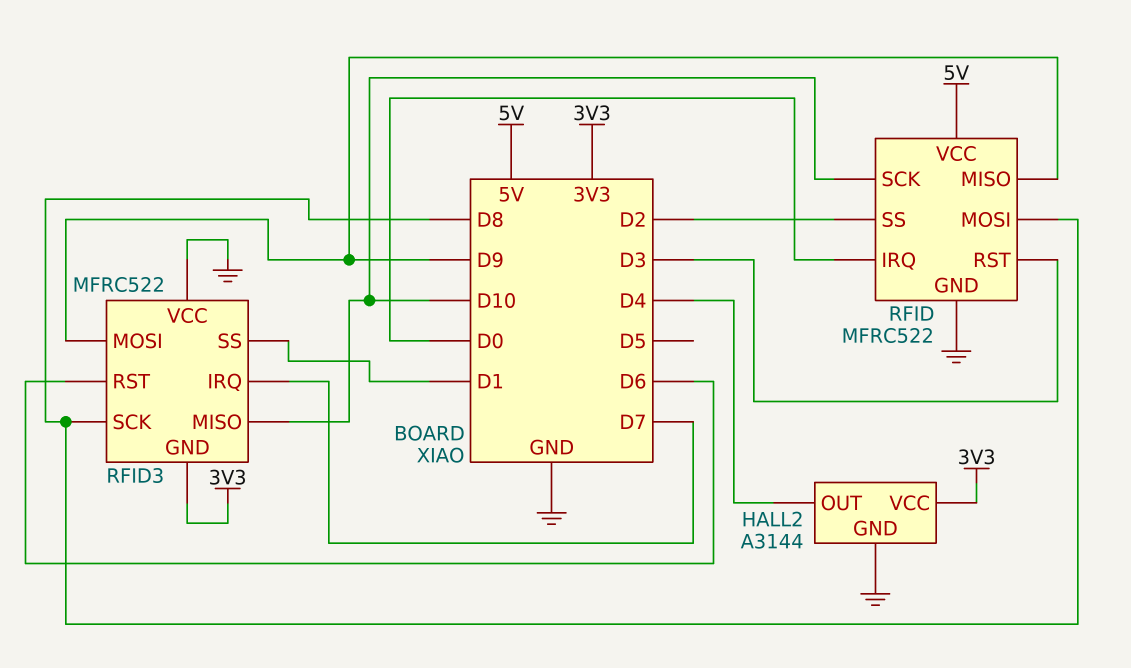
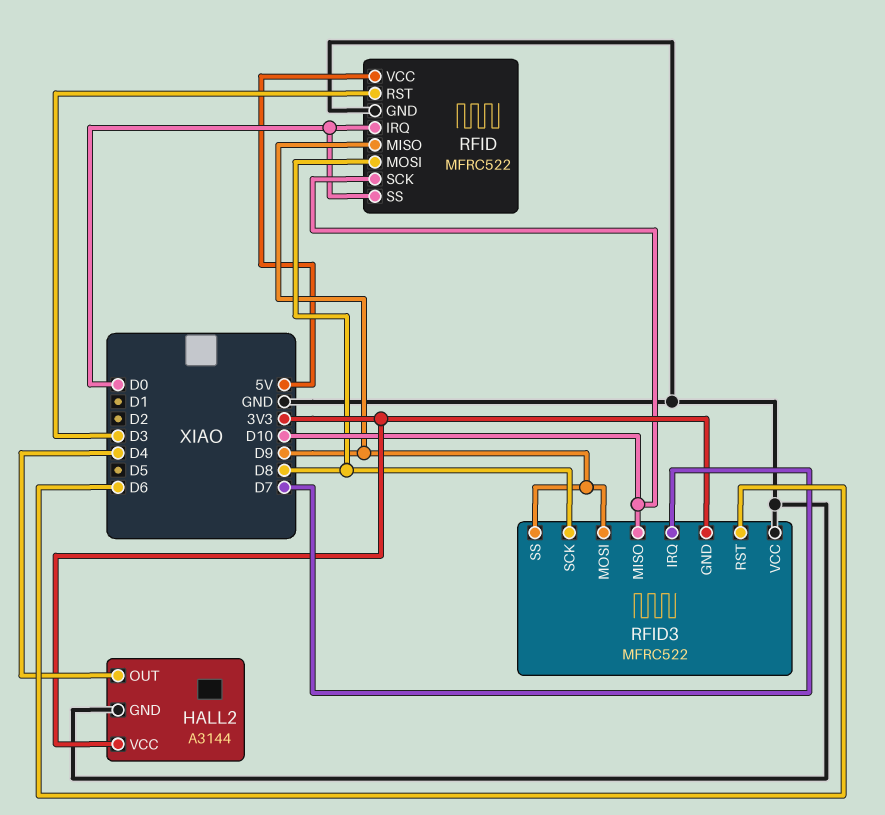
RFID pin SS: D2 -> D0
RFID3 pin SS: D1 -> D9

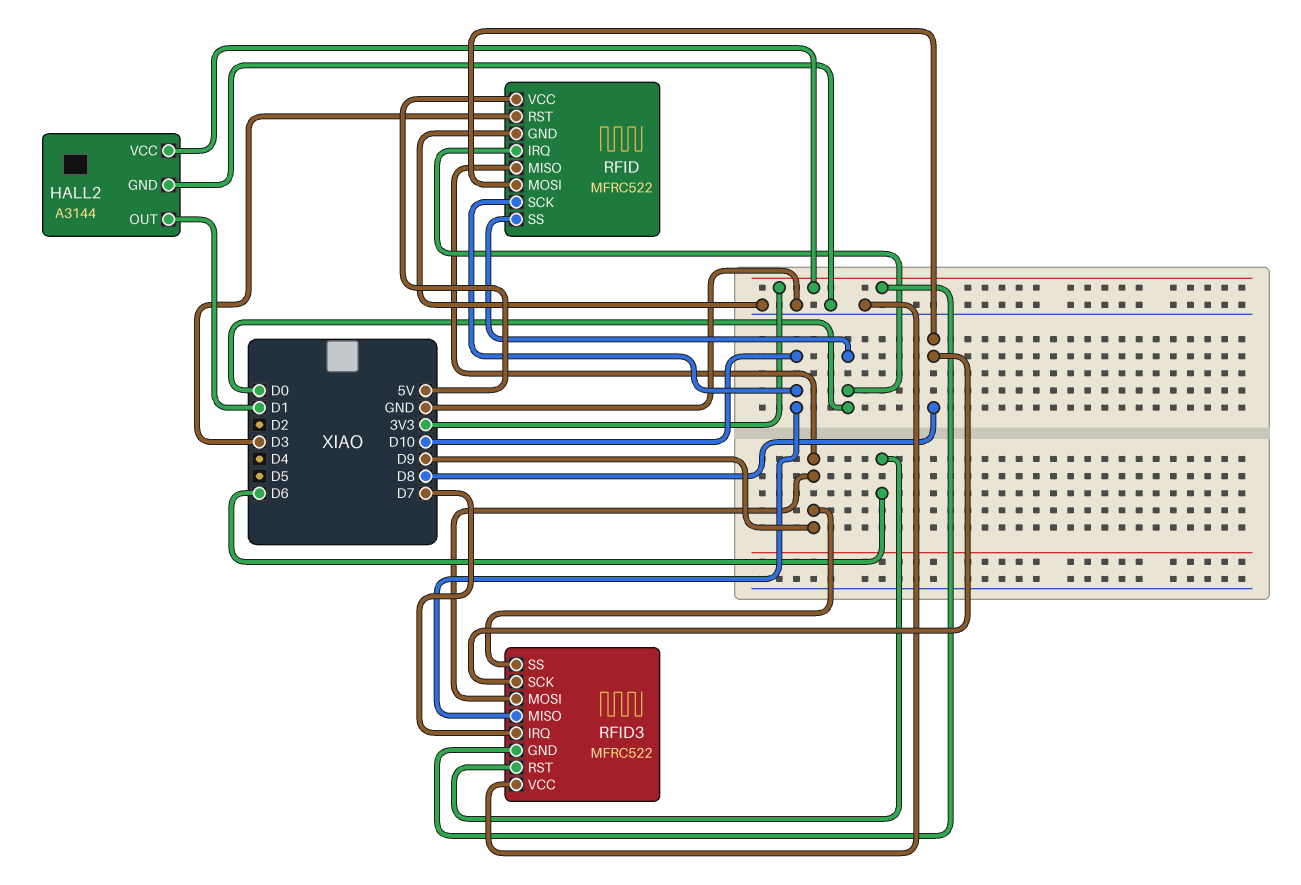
HALL2 pin OUT: D4 -> D1

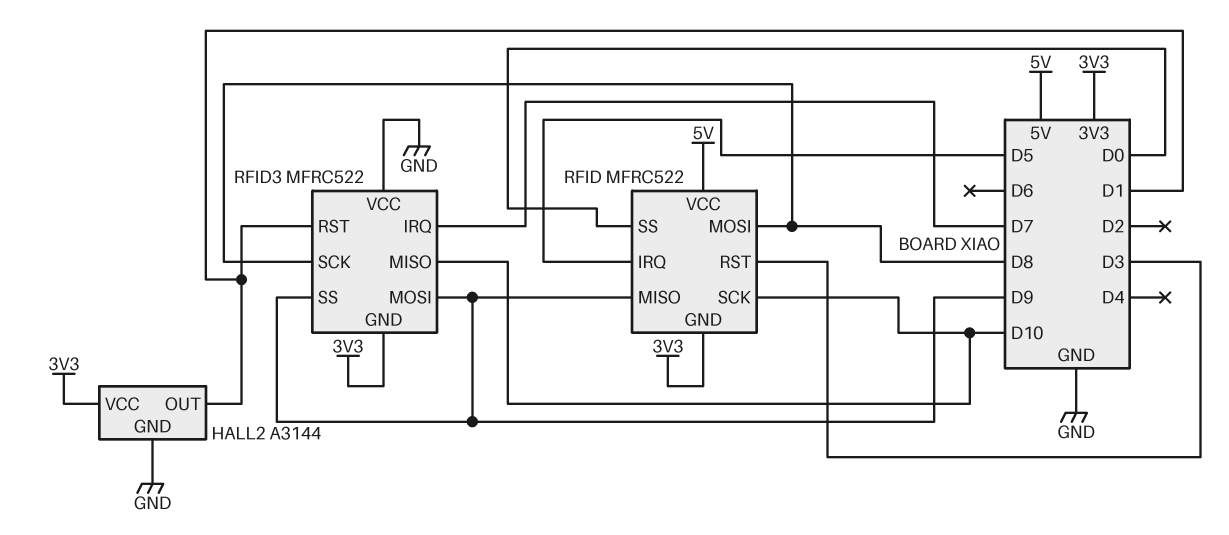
RFID pin GND: GND -> 3V3
RFID pin IRQ: D0 -> D5
RFID3 pin RST: D6 -> D1

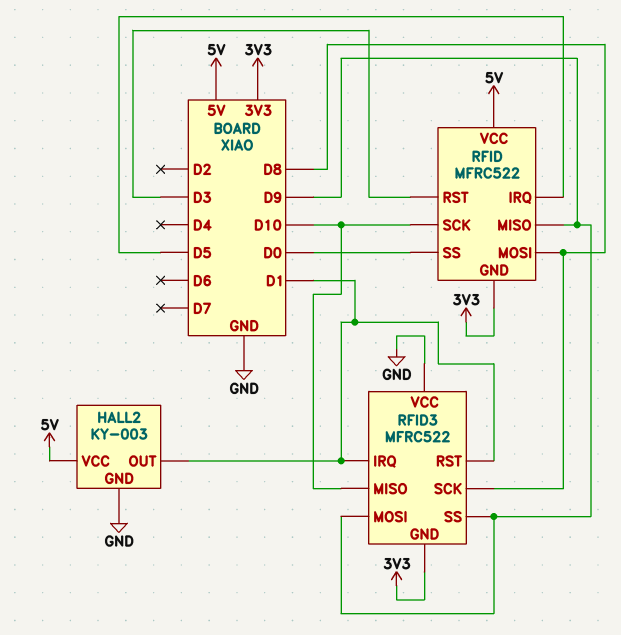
HALL2: A3144 -> KY-003
HALL2 pin VCC: 3V3 -> 5V
RFID3 pin IRQ: D7 -> D1

